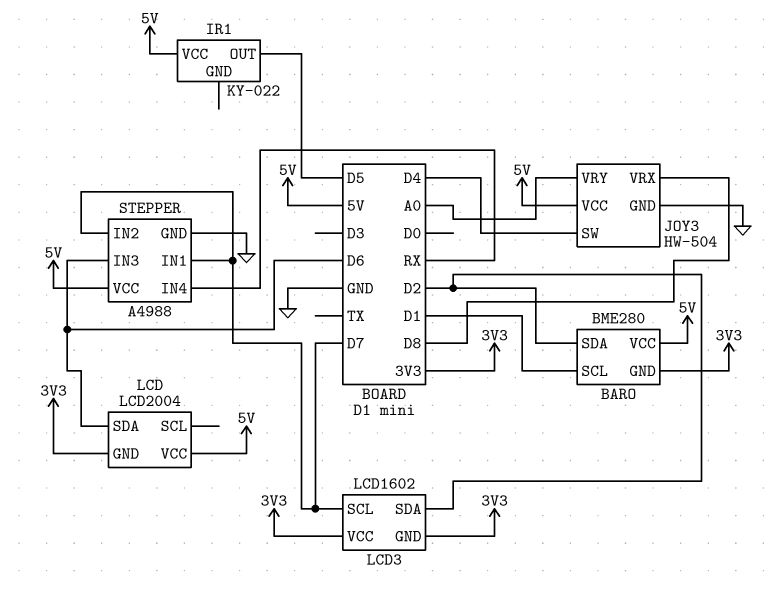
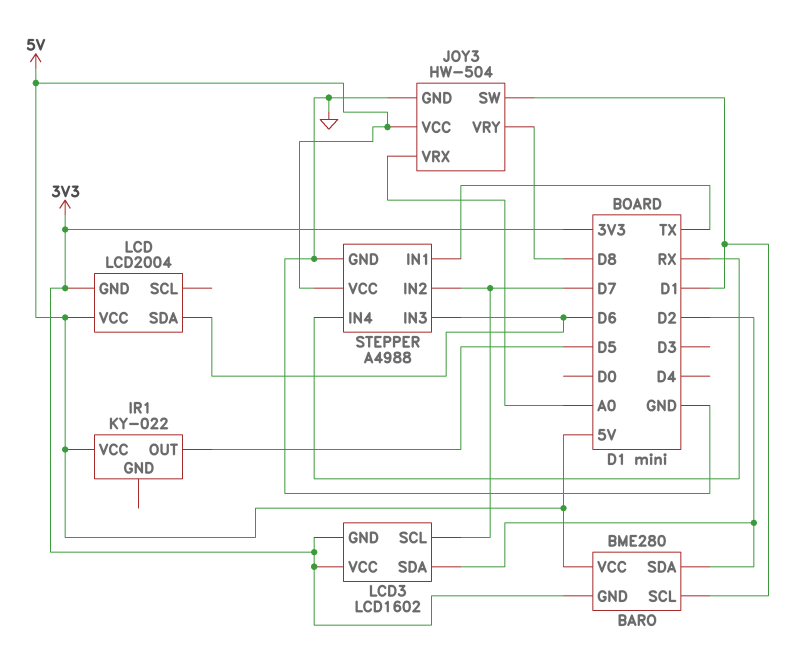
JOY3 pin SW: D4 -> D1
JOY3 pin VRX: D8 -> A0
JOY3 pin VRY: A0 -> D8
STEPPER pin IN1: D7 -> TX

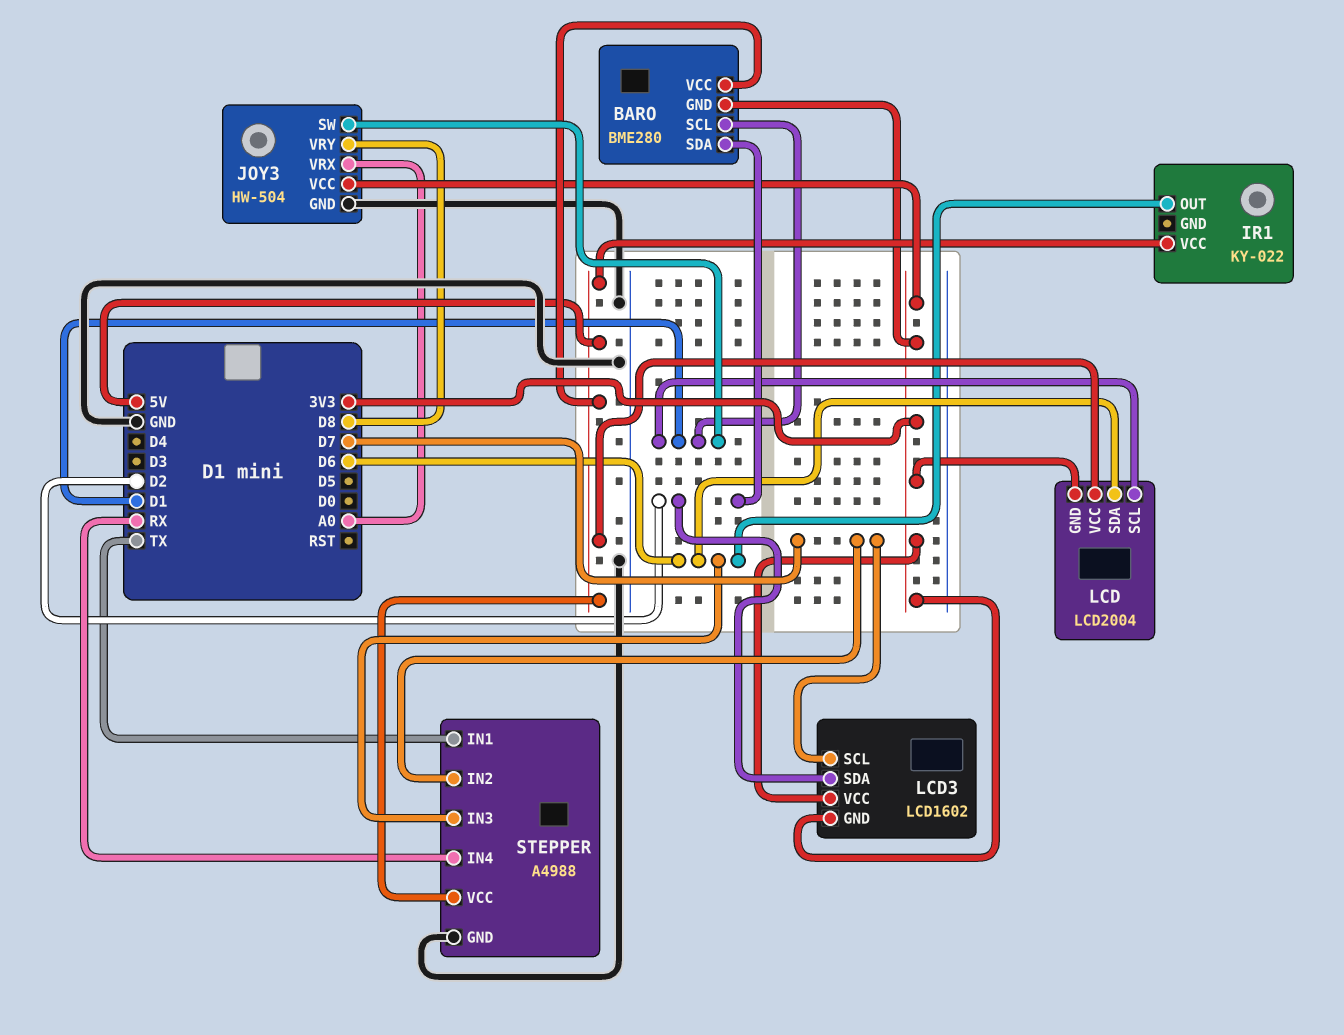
IR1 pin OUT: D5 -> D6
JOY3 pin VCC: 5V -> 3V3
LCD pin SCL: none -> D1

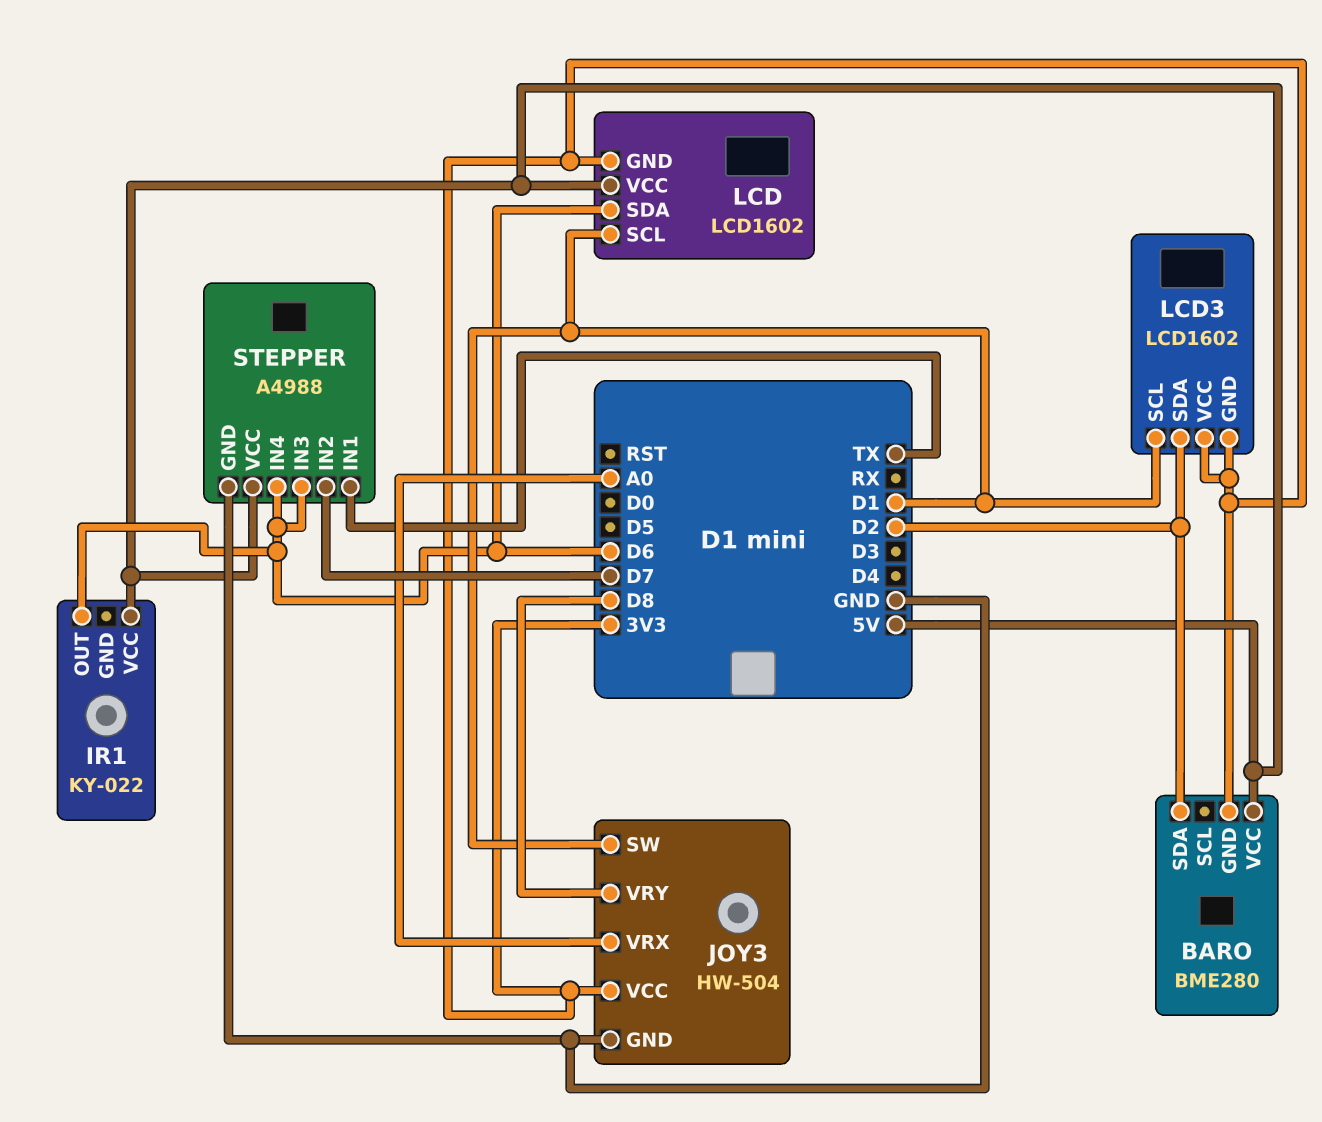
BARO pin SCL: D1 -> none
LCD: LCD2004 -> LCD1602
LCD3 pin SCL: D7 -> D1
STEPPER pin IN4: RX -> D6

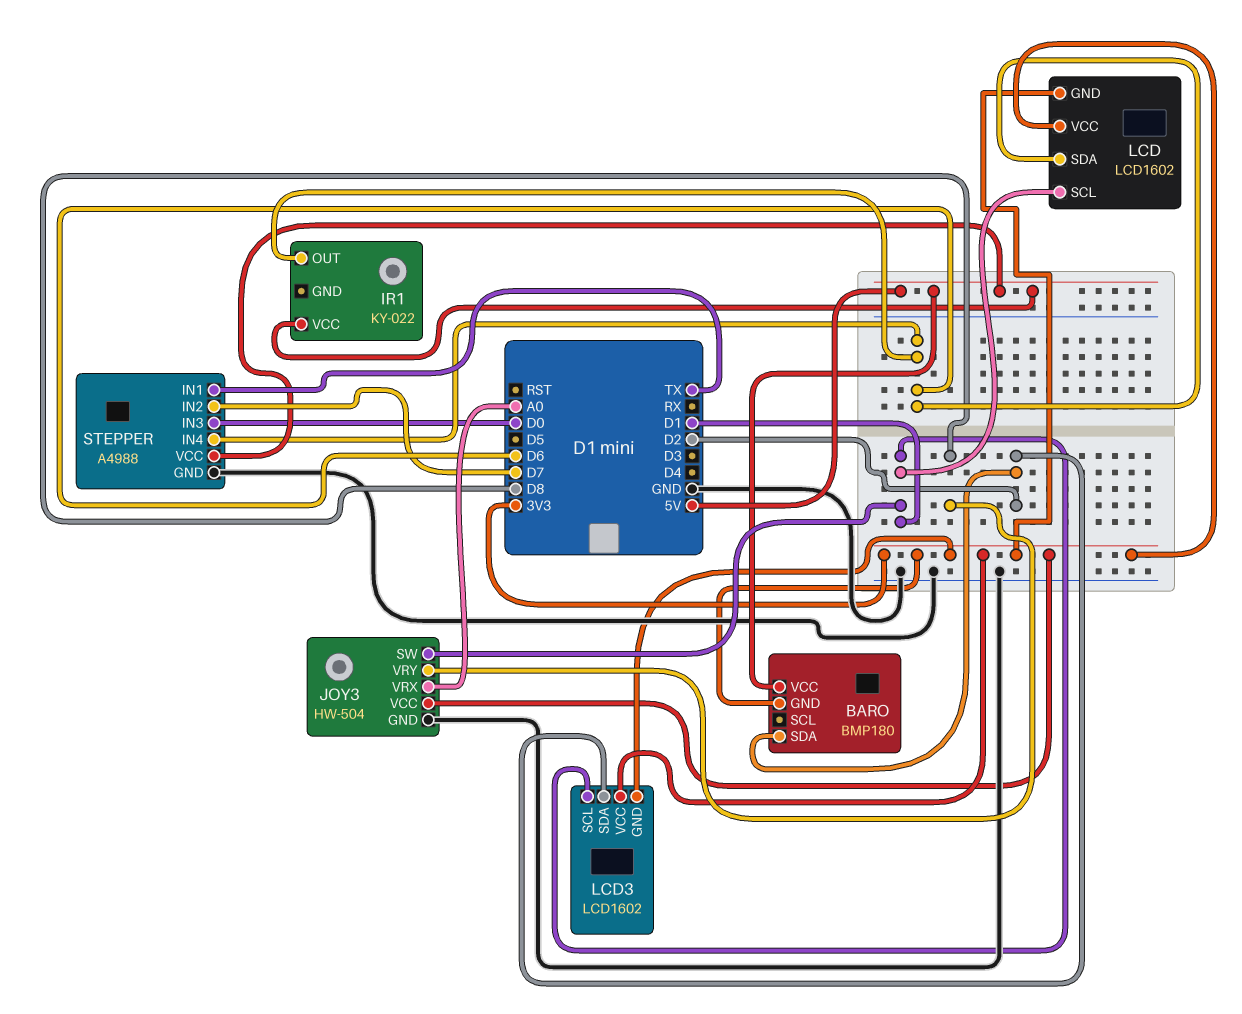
BARO: BME280 -> BMP180
LCD pin VCC: 5V -> 3V3
STEPPER pin IN3: D6 -> D0

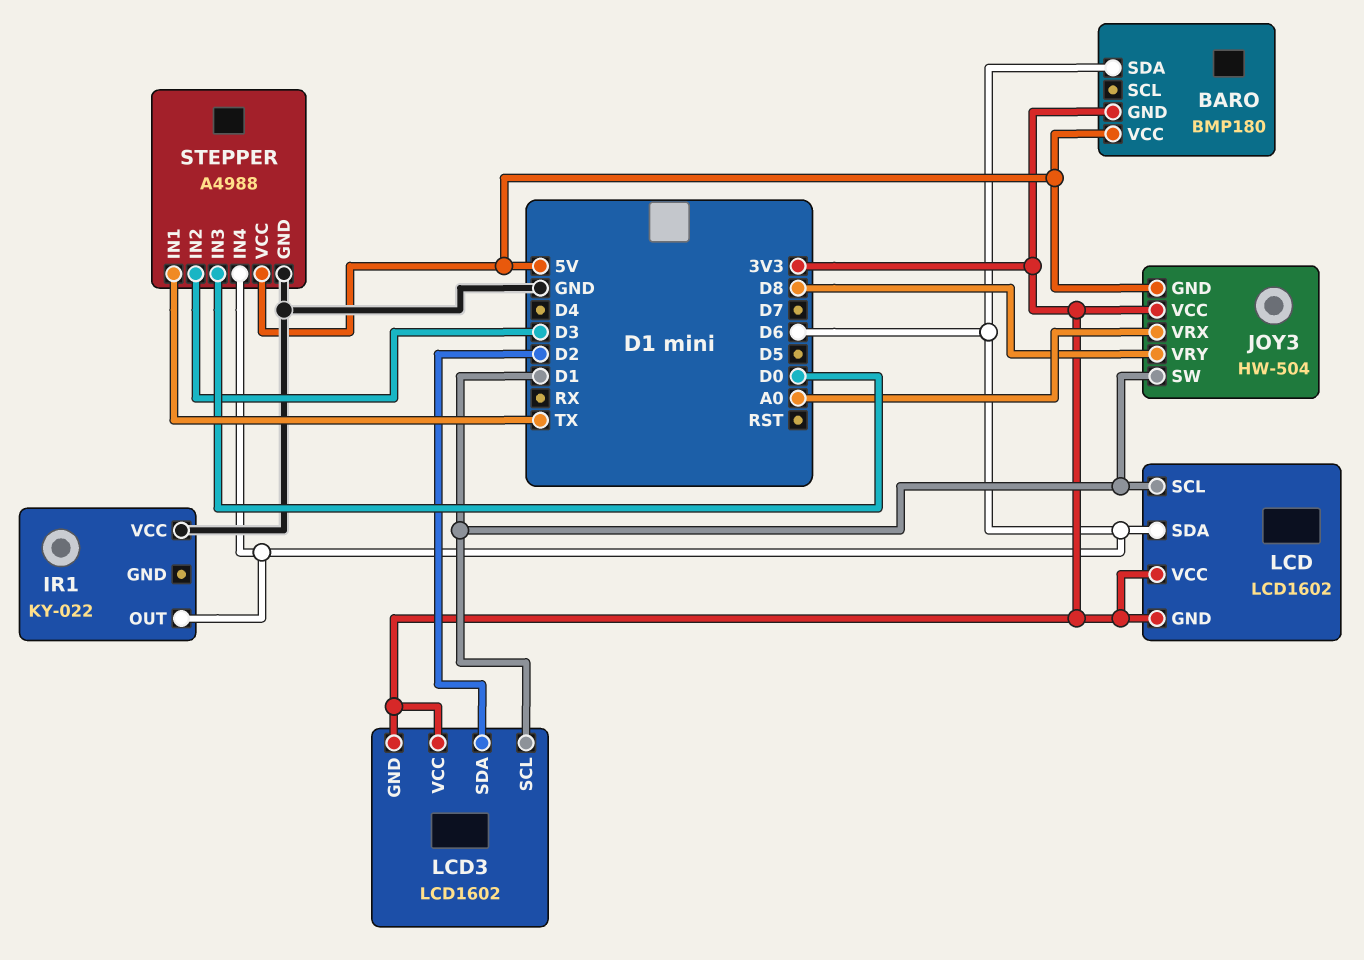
BARO pin SDA: D2 -> D6
IR1 pin VCC: 5V -> GND
JOY3 pin GND: GND -> 5V
STEPPER pin IN2: D7 -> D3

